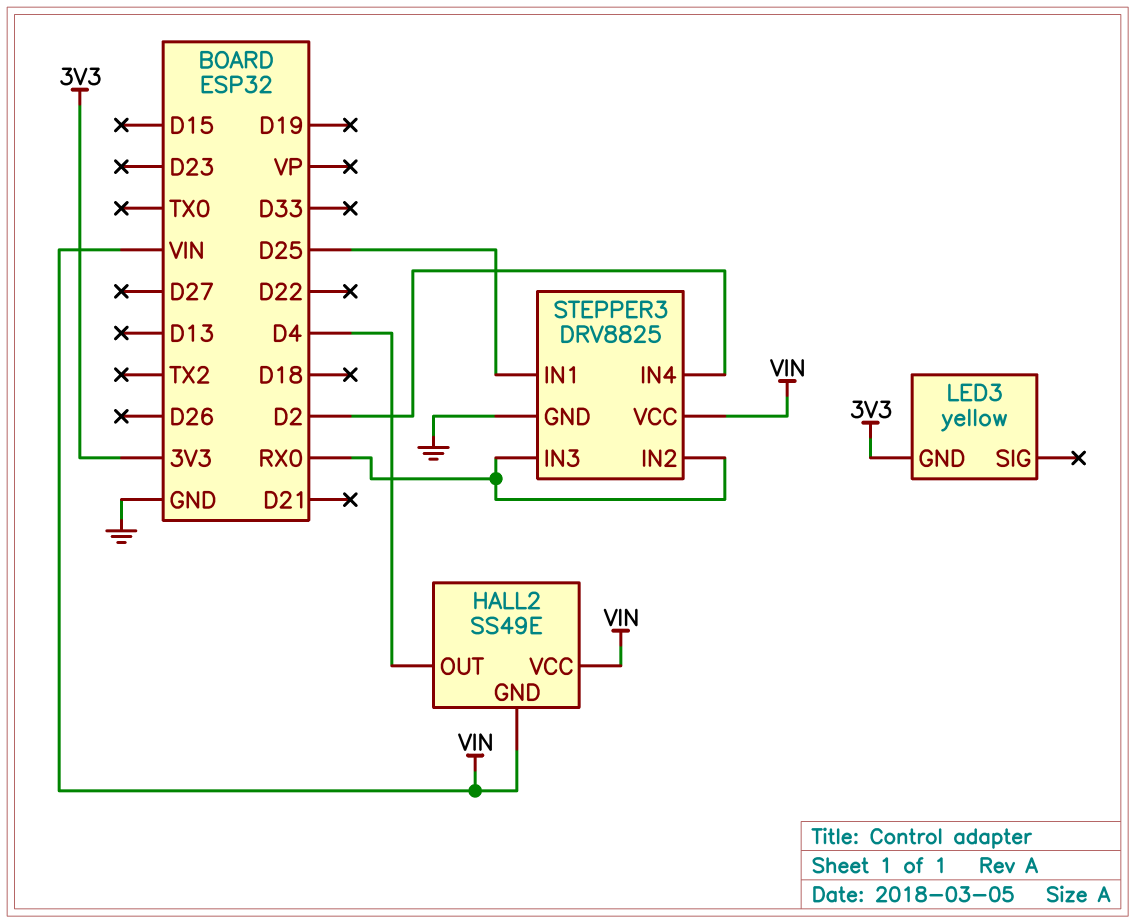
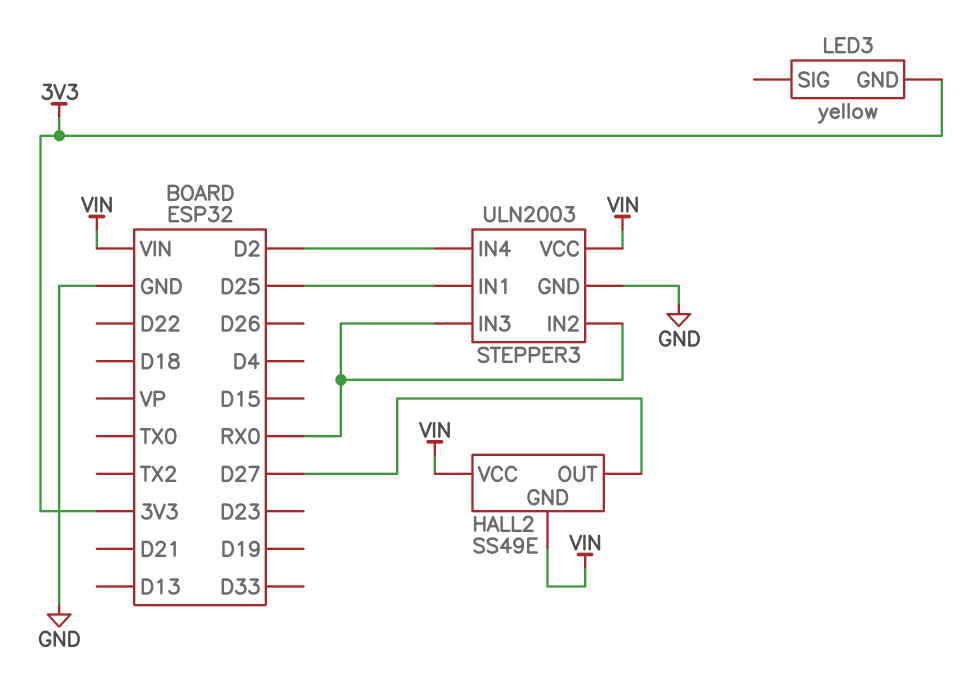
HALL2 pin OUT: D4 -> D27
STEPPER3: DRV8825 -> ULN2003

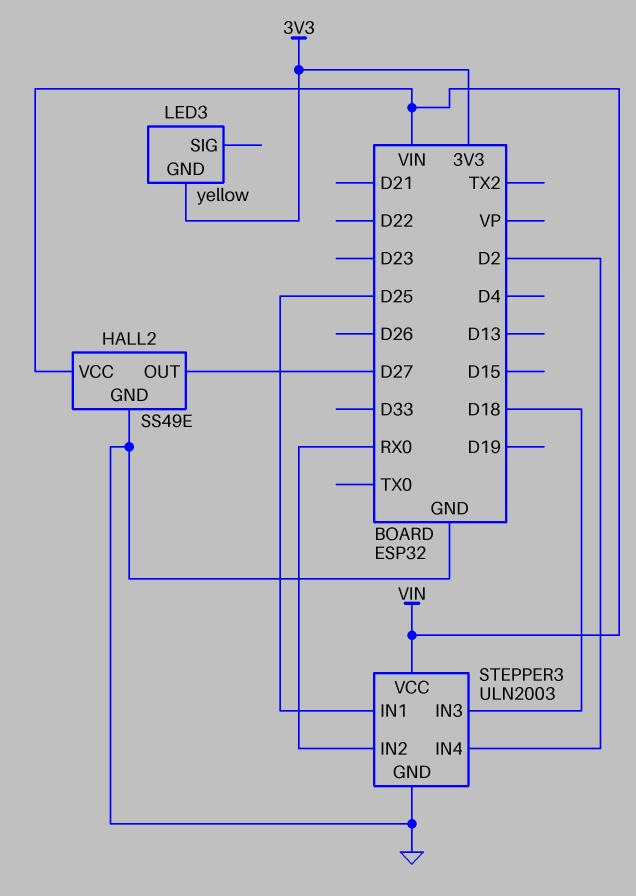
HALL2 pin GND: VIN -> GND
STEPPER3 pin IN3: RX0 -> D18

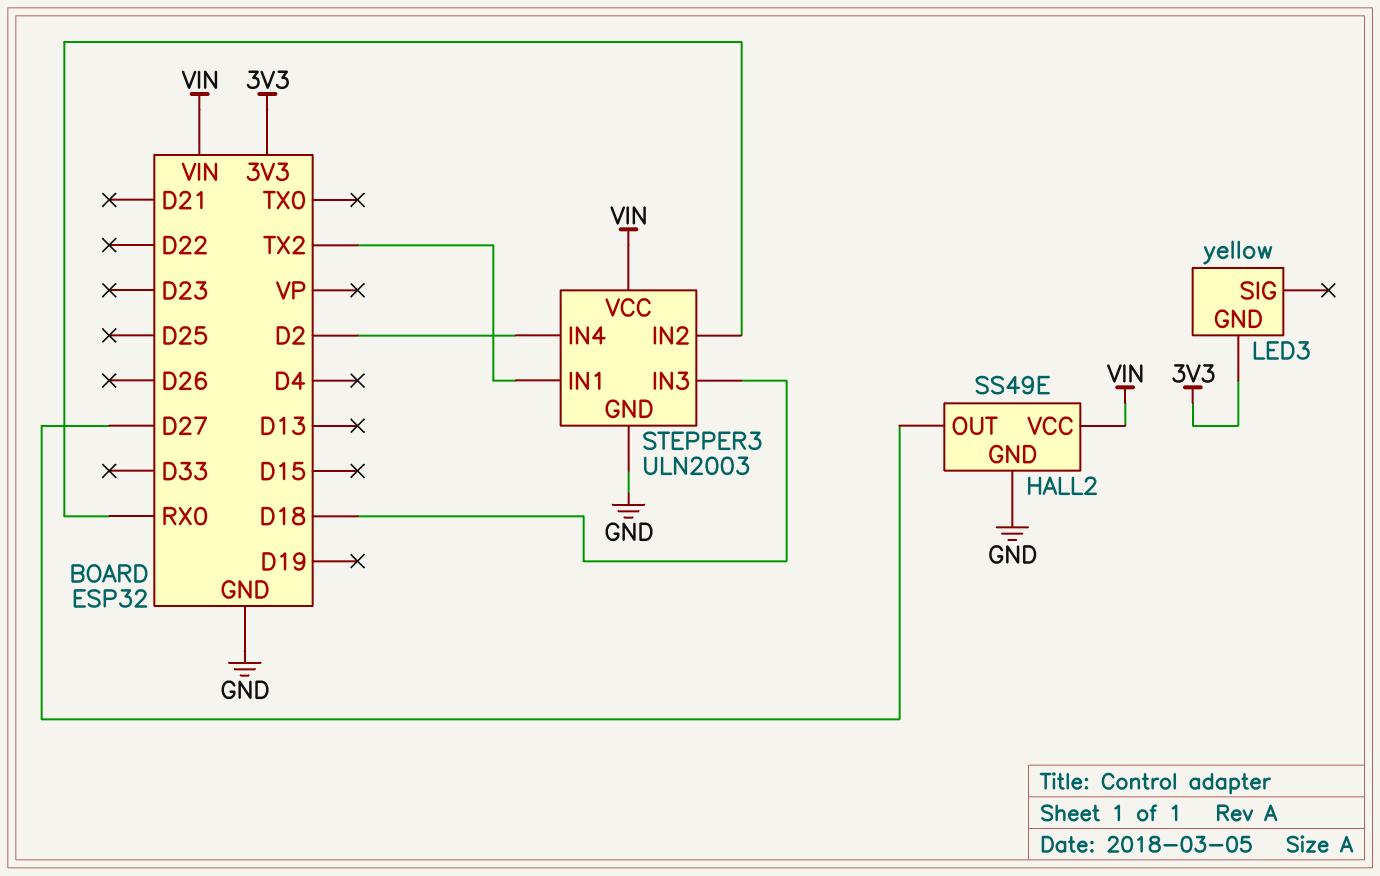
STEPPER3 pin IN1: D25 -> TX2

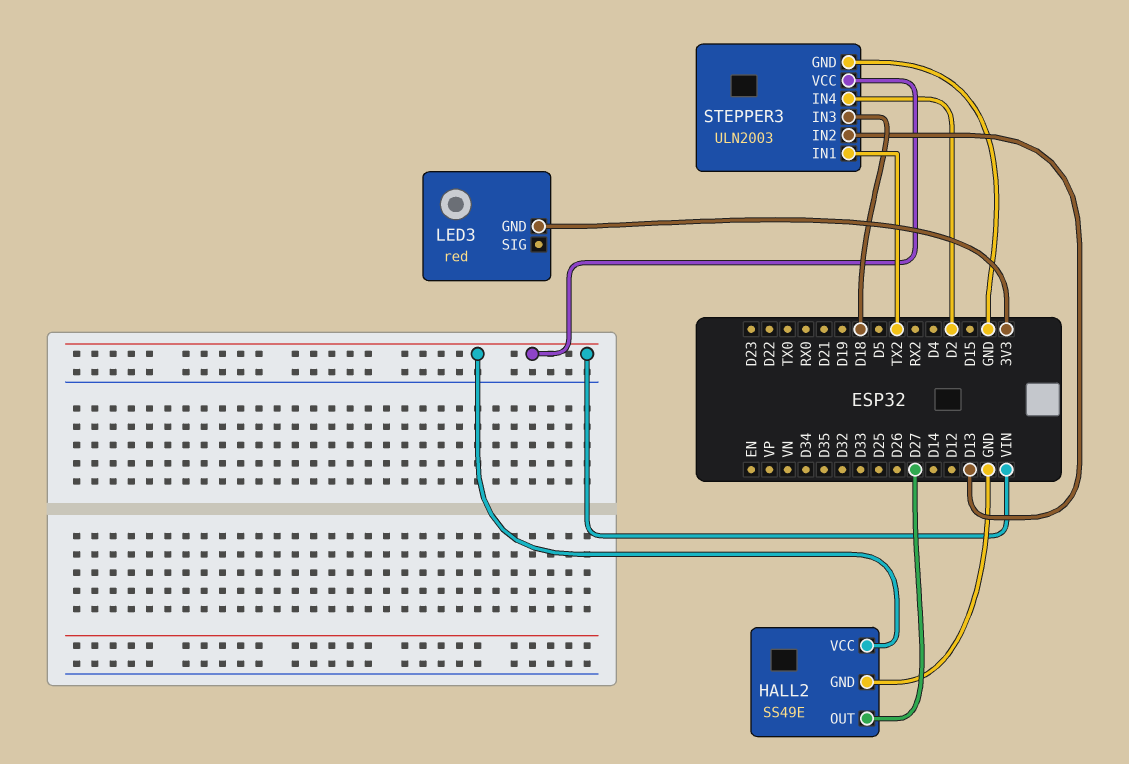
LED3: yellow -> red
STEPPER3 pin IN2: RX0 -> D13

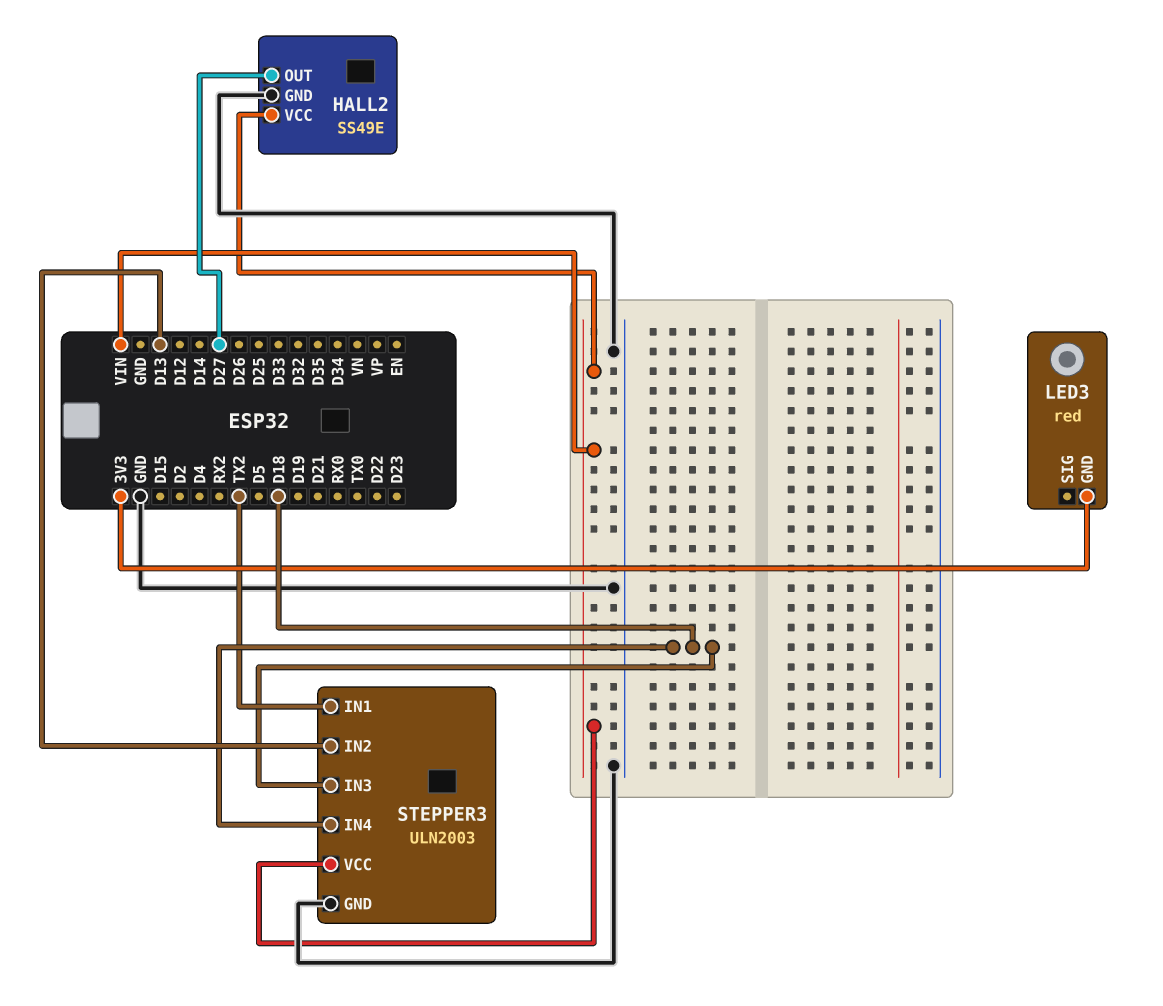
STEPPER3 pin IN4: D2 -> D18

